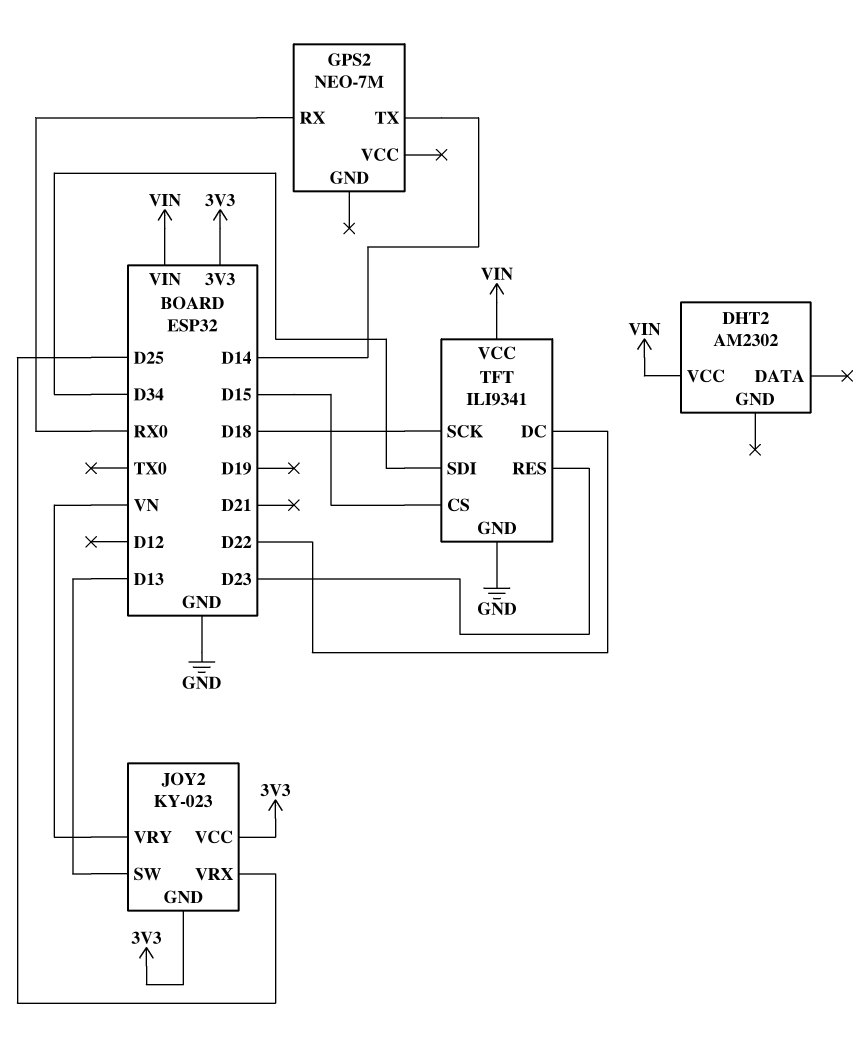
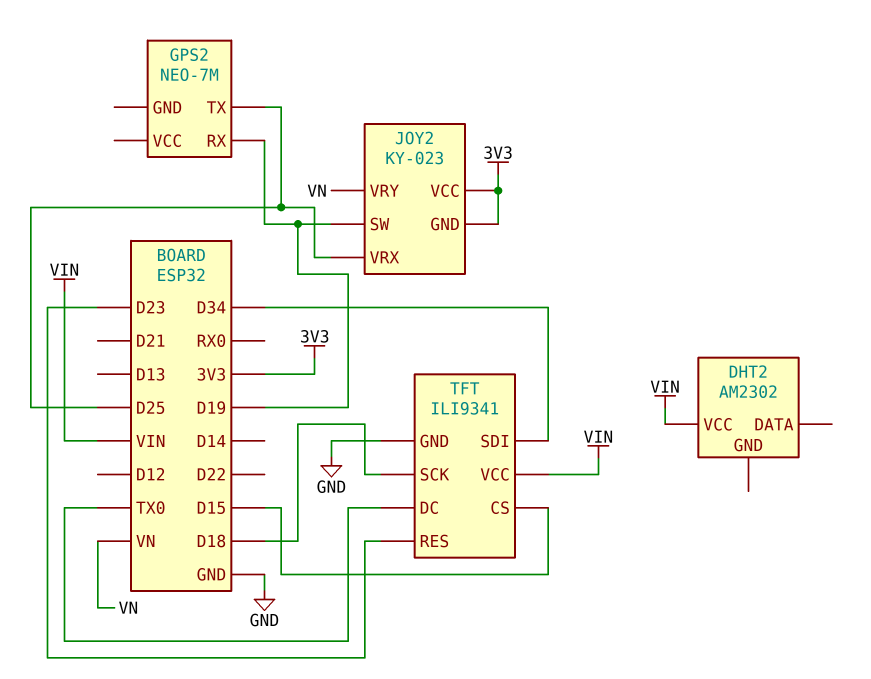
GPS2 pin RX: RX0 -> D19
GPS2 pin TX: D14 -> D25
JOY2 pin SW: D13 -> D19
TFT pin DC: D22 -> TX0

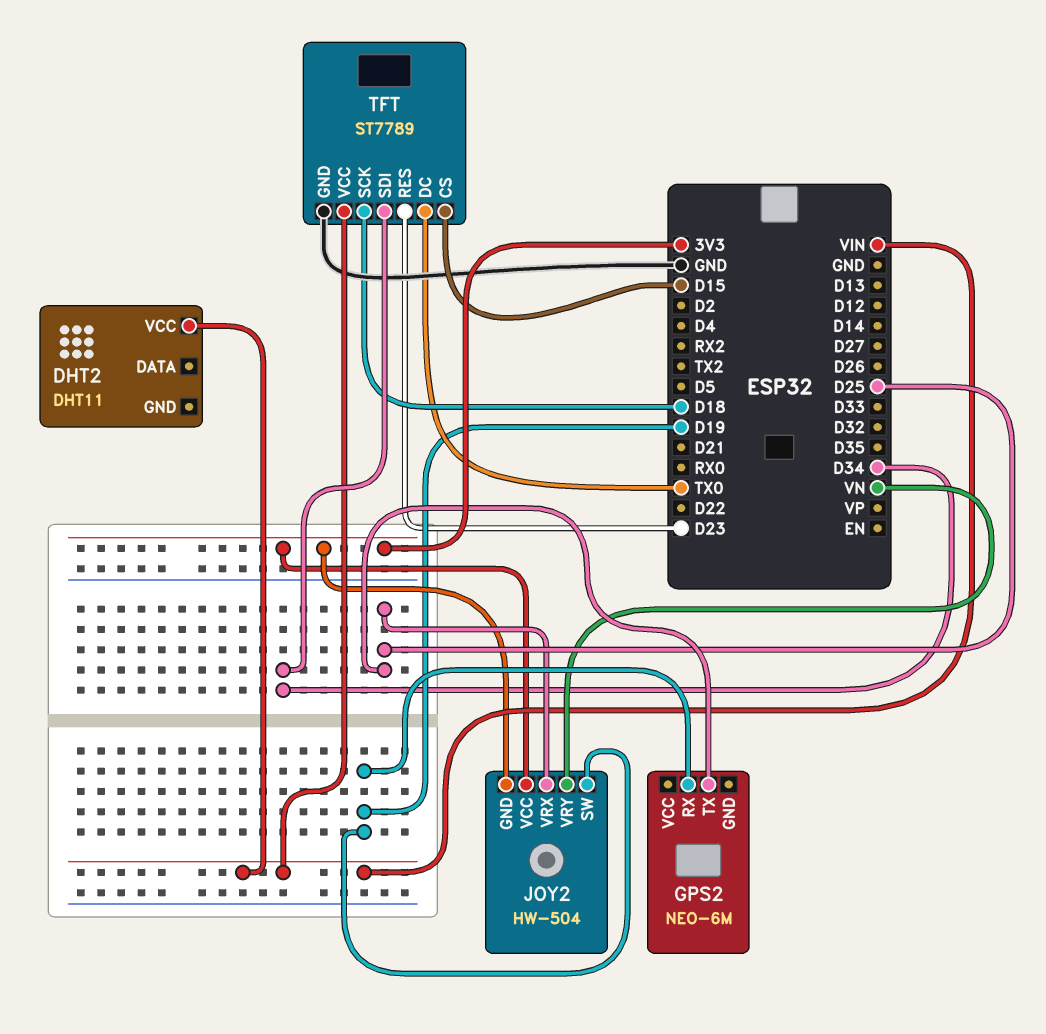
DHT2: AM2302 -> DHT11
GPS2: NEO-7M -> NEO-6M
JOY2: KY-023 -> HW-504
TFT: ILI9341 -> ST7789

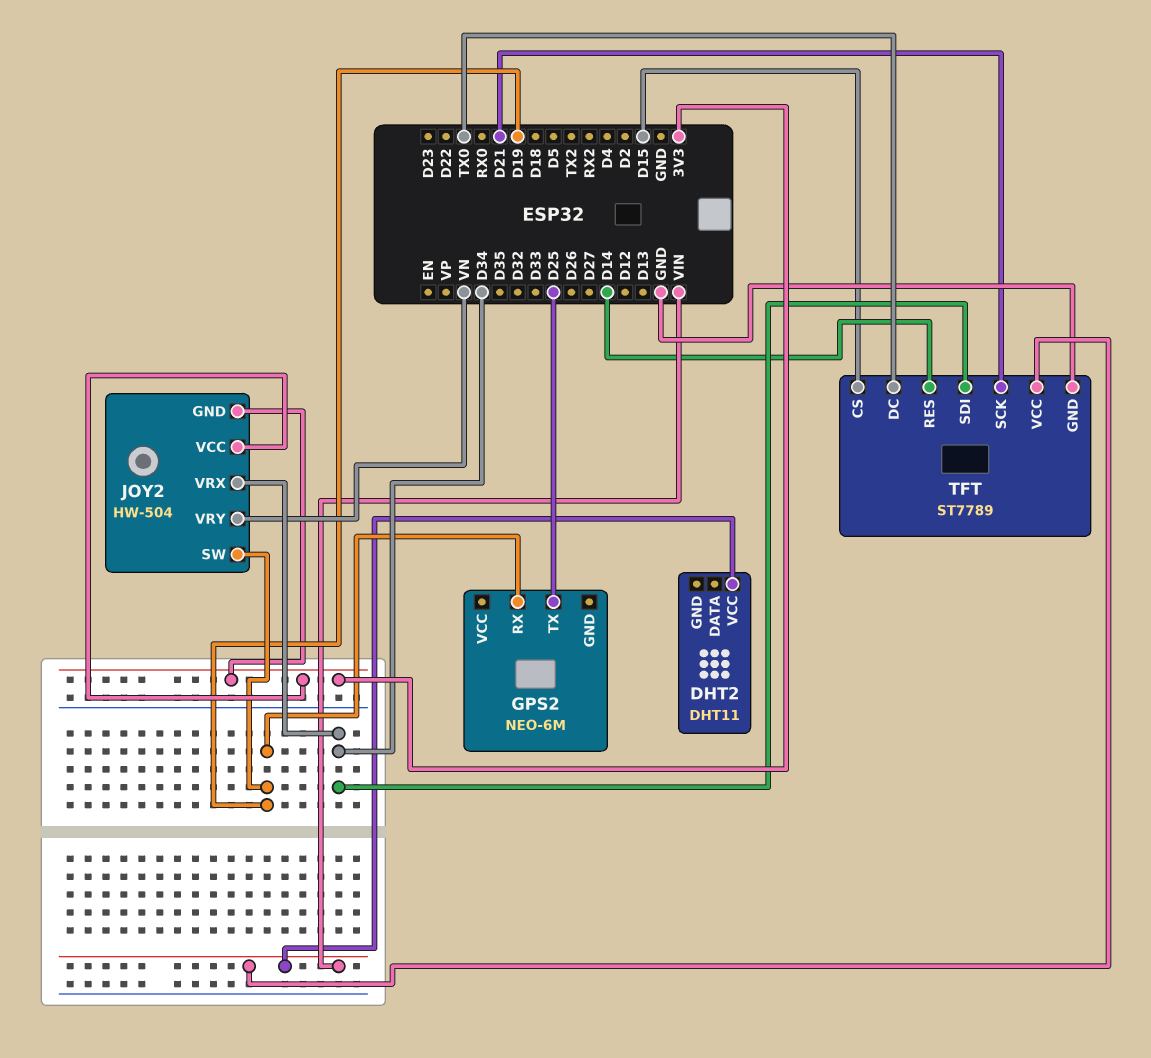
JOY2 pin VRX: D25 -> D34
TFT pin RES: D23 -> D14
TFT pin SCK: D18 -> D21

